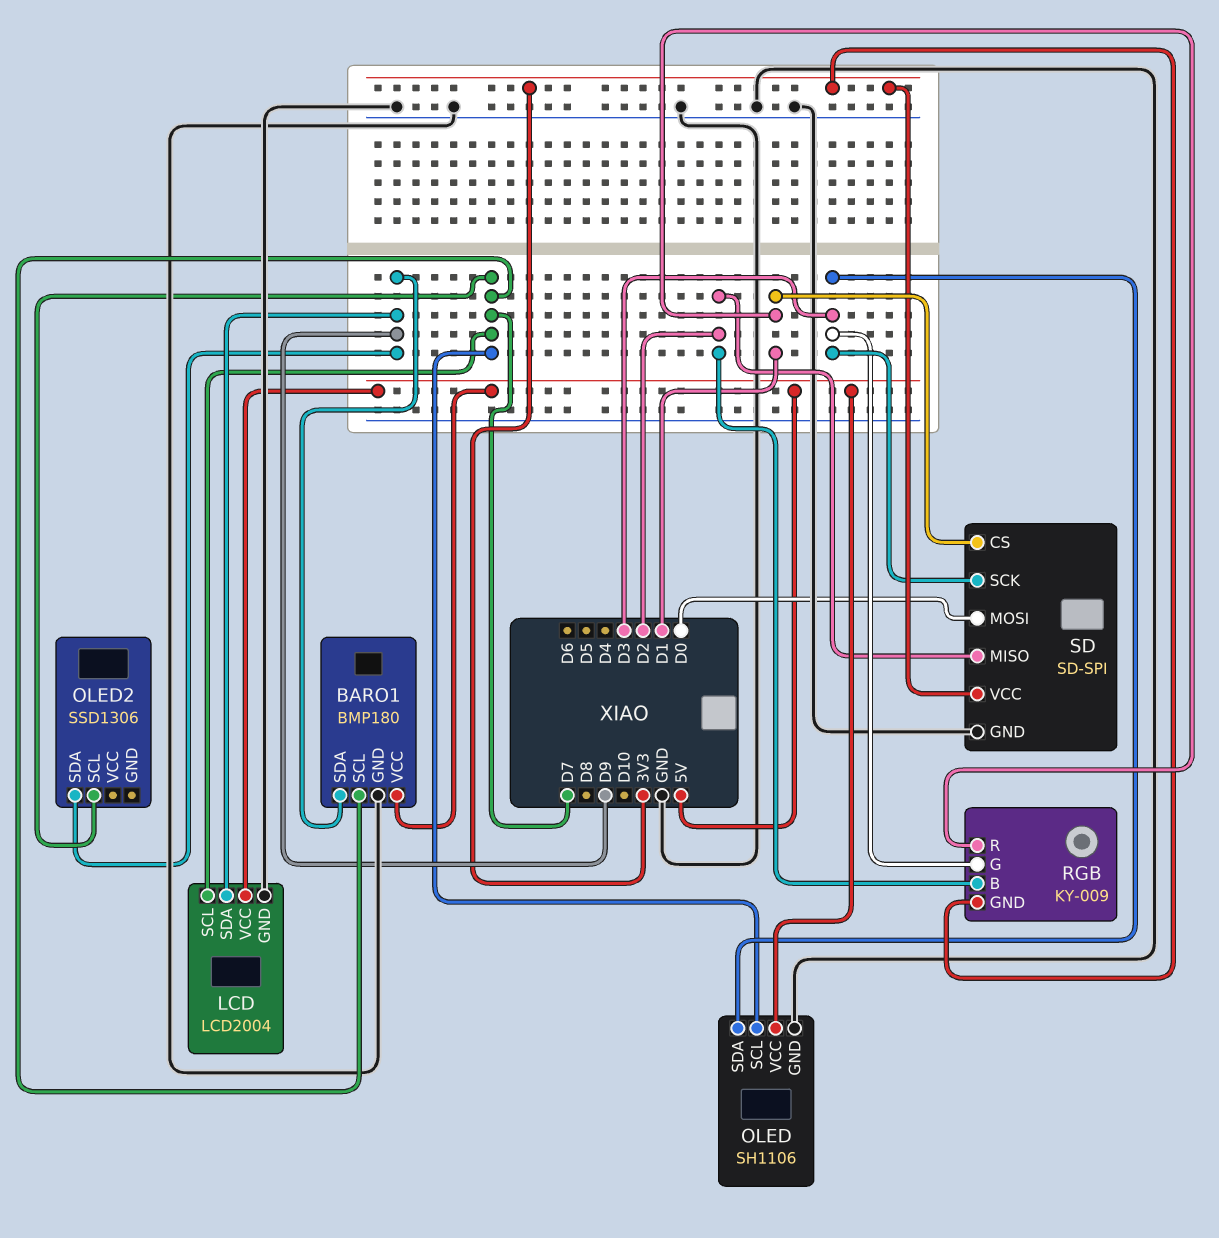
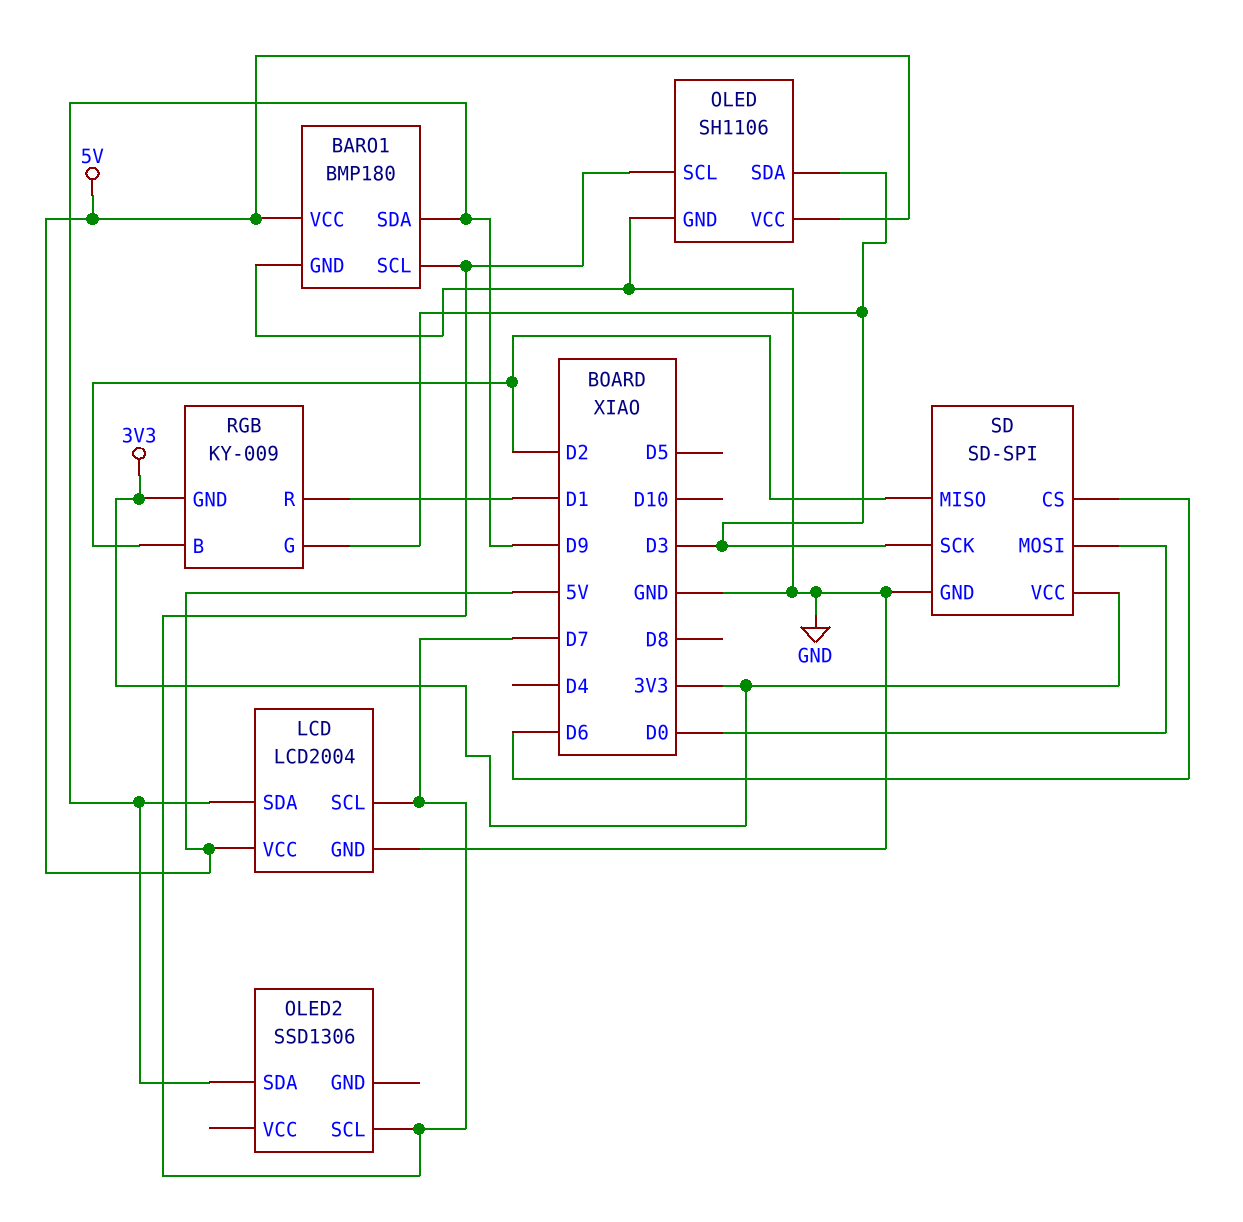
SD pin CS: D1 -> D6

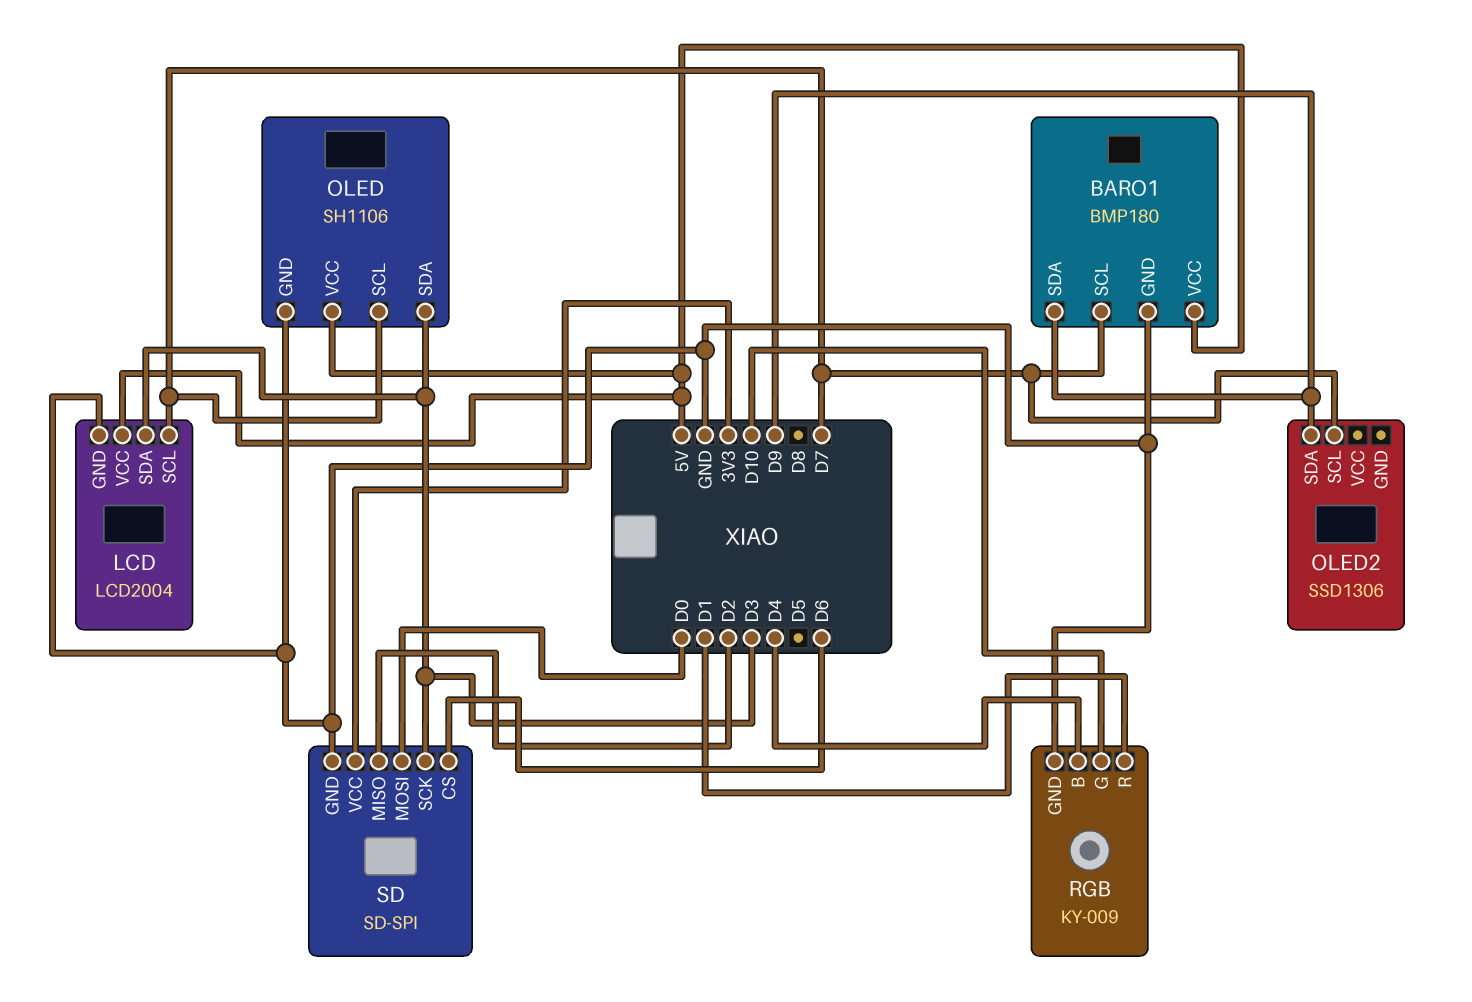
LCD pin SDA: D9 -> D3
RGB pin B: D2 -> D4
RGB pin G: D3 -> D10
RGB pin GND: 3V3 -> GND

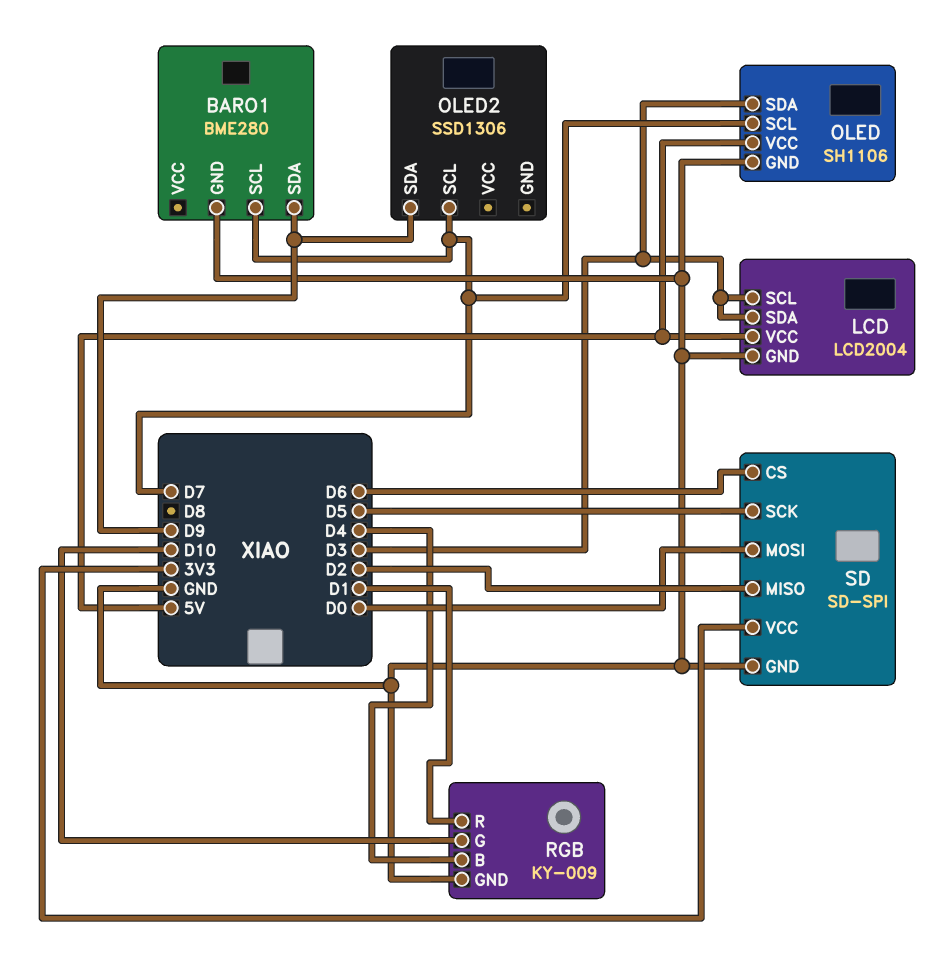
BARO1: BMP180 -> BME280
BARO1 pin VCC: 5V -> none
LCD pin SCL: D7 -> D3
SD pin SCK: D3 -> D5

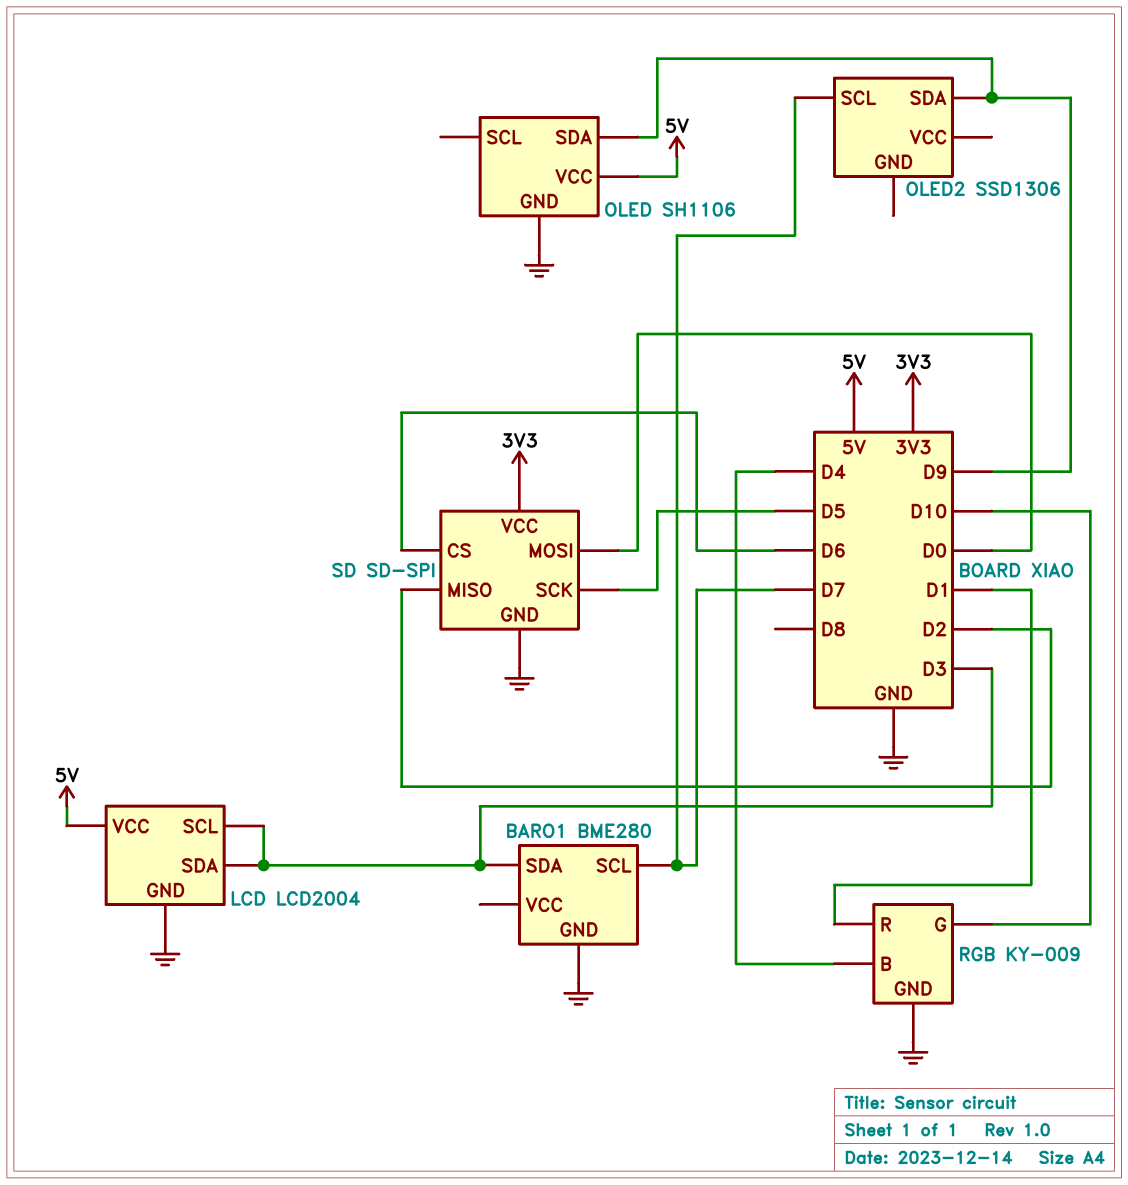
BARO1 pin SDA: D9 -> D3
OLED pin SCL: D7 -> none
OLED pin SDA: D3 -> D9

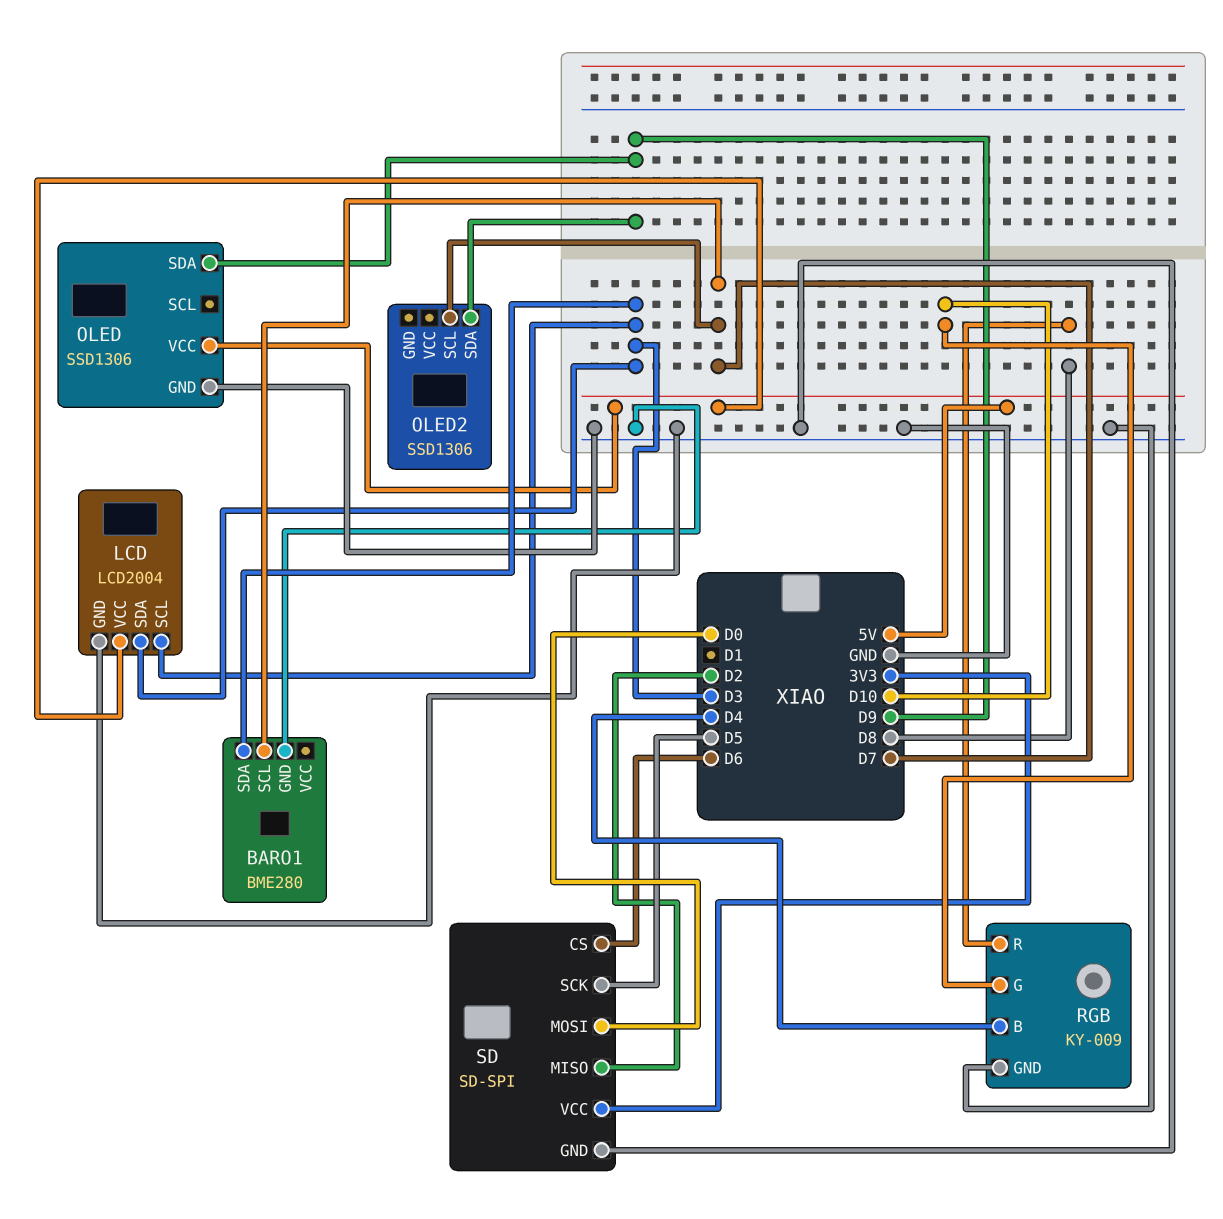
OLED: SH1106 -> SSD1306
RGB pin R: D1 -> D8

